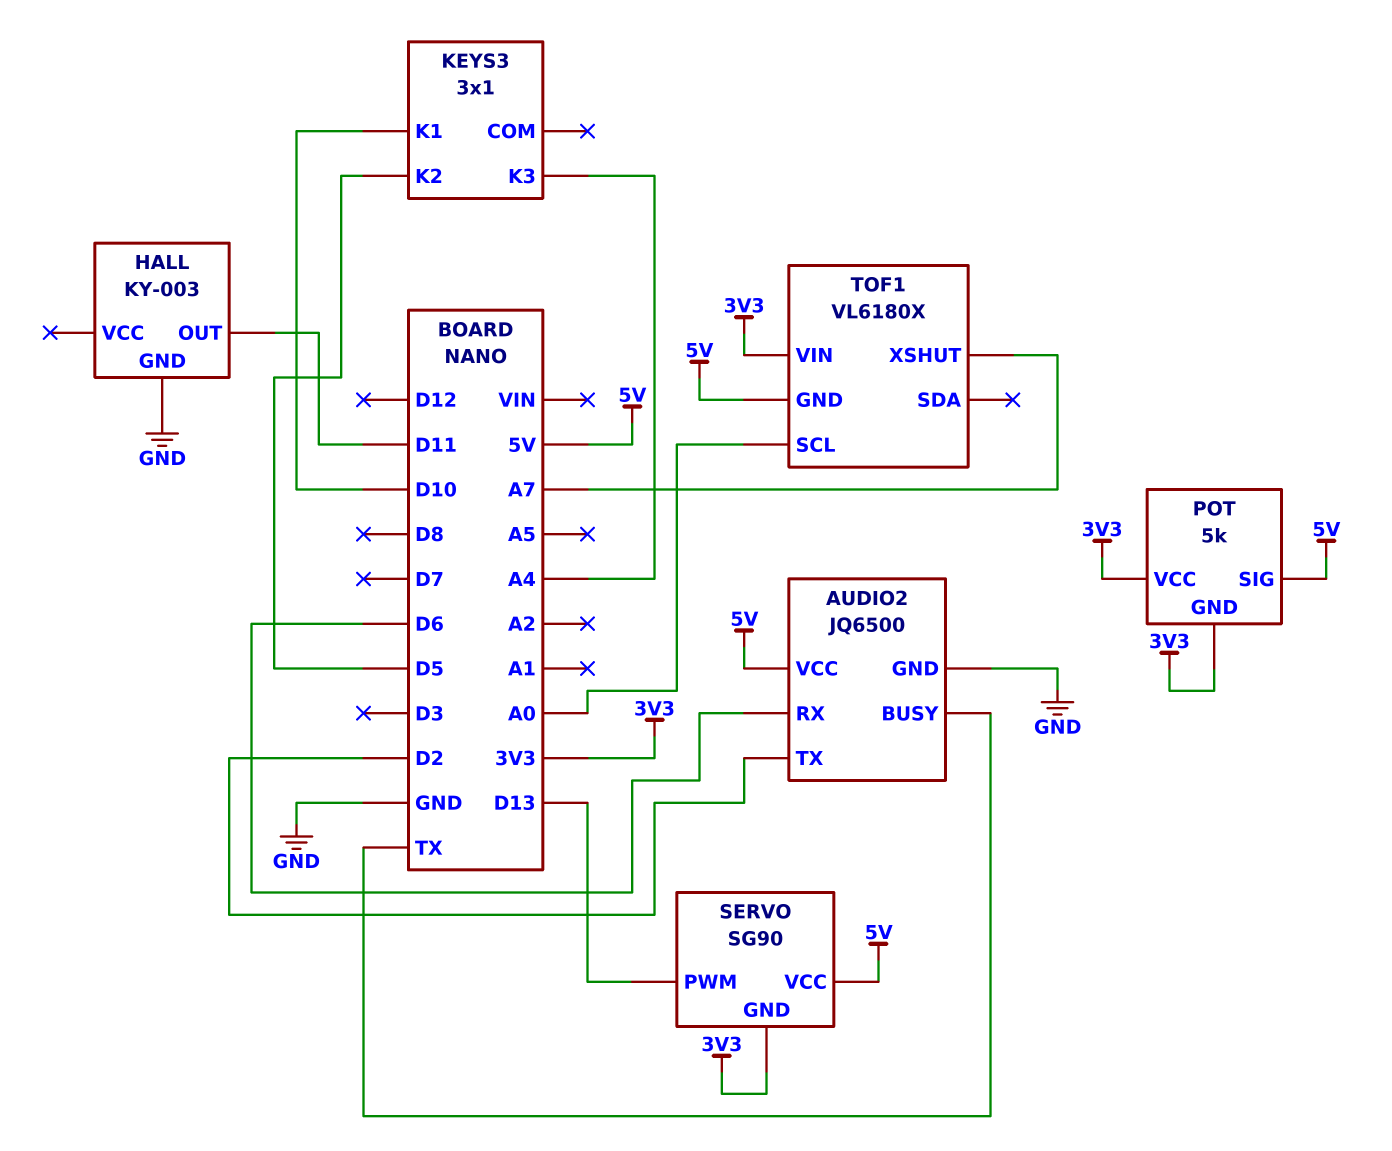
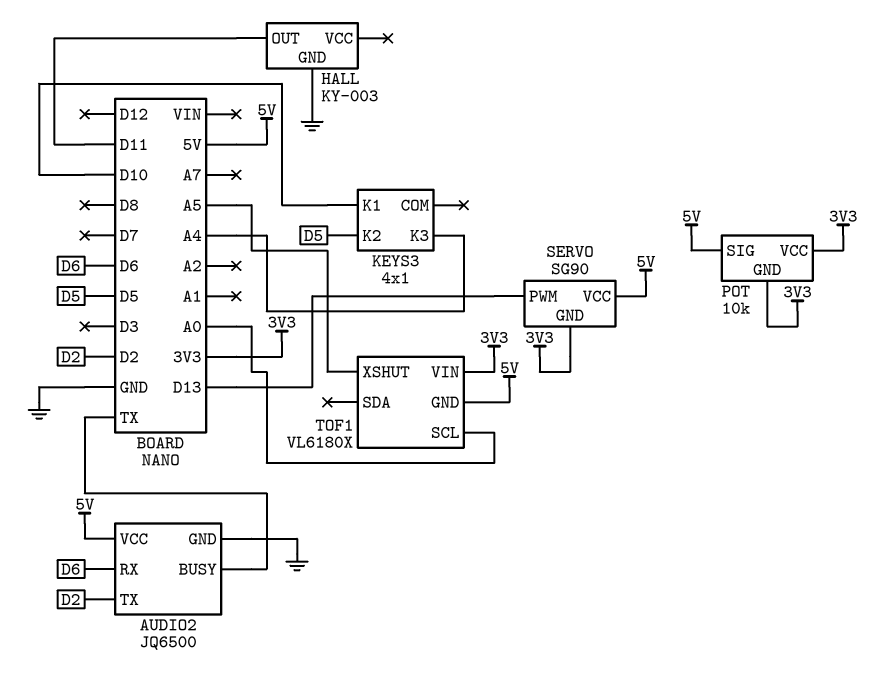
KEYS3: 3x1 -> 4x1
POT: 5k -> 10k
TOF1 pin XSHUT: A7 -> A5

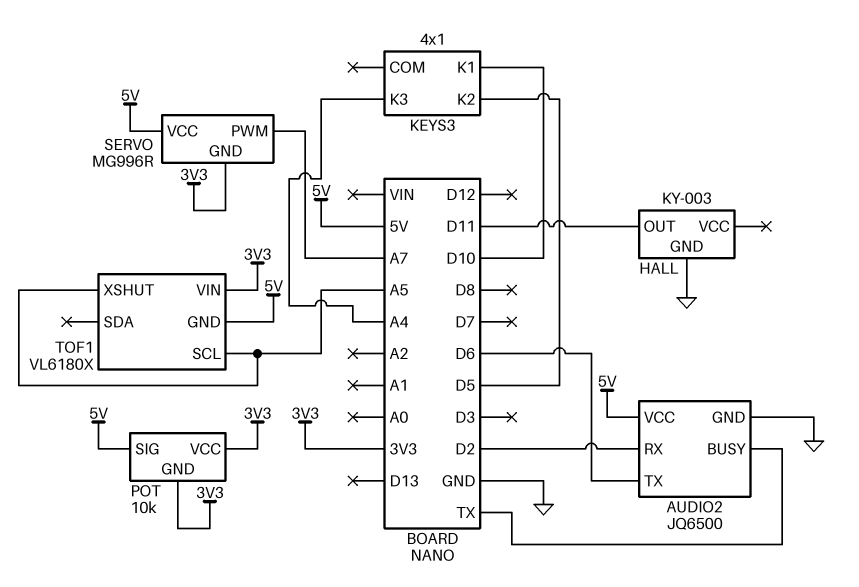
AUDIO2 pin RX: D6 -> D2
AUDIO2 pin TX: D2 -> D6
SERVO: SG90 -> MG996R
SERVO pin PWM: D13 -> A7
TOF1 pin SCL: A0 -> A5

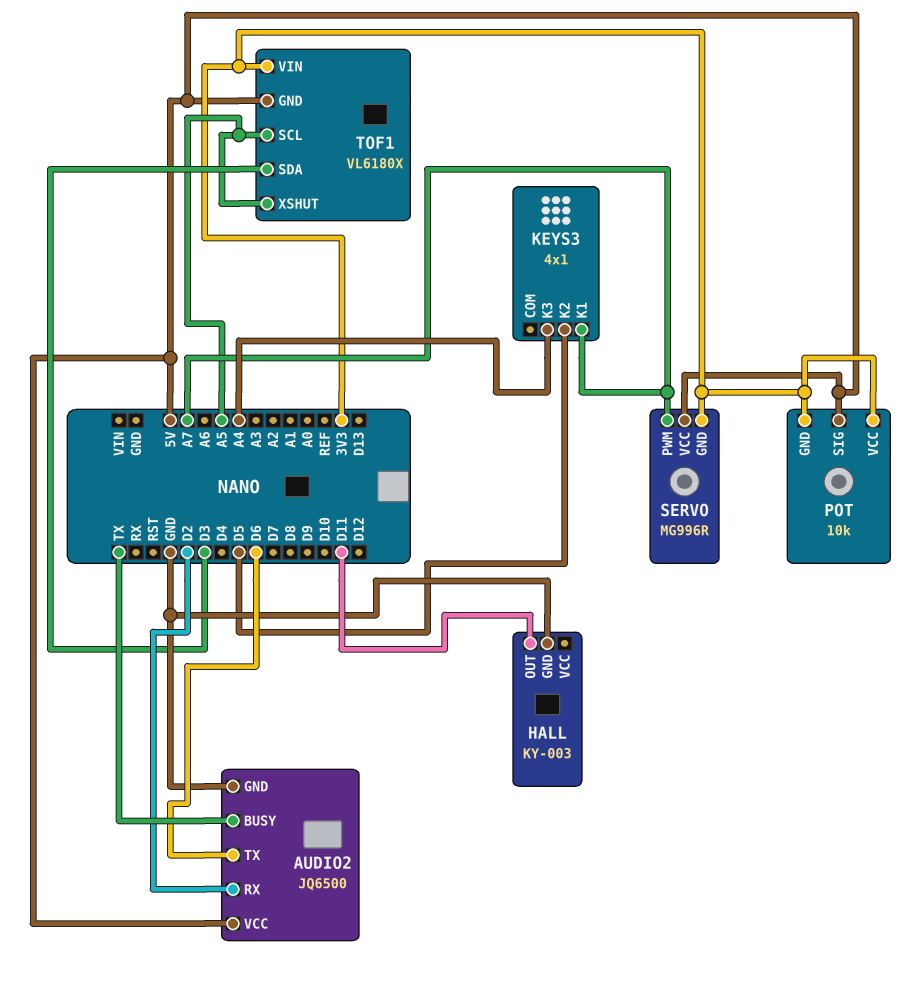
KEYS3 pin K1: D10 -> A7
TOF1 pin SDA: none -> D3

